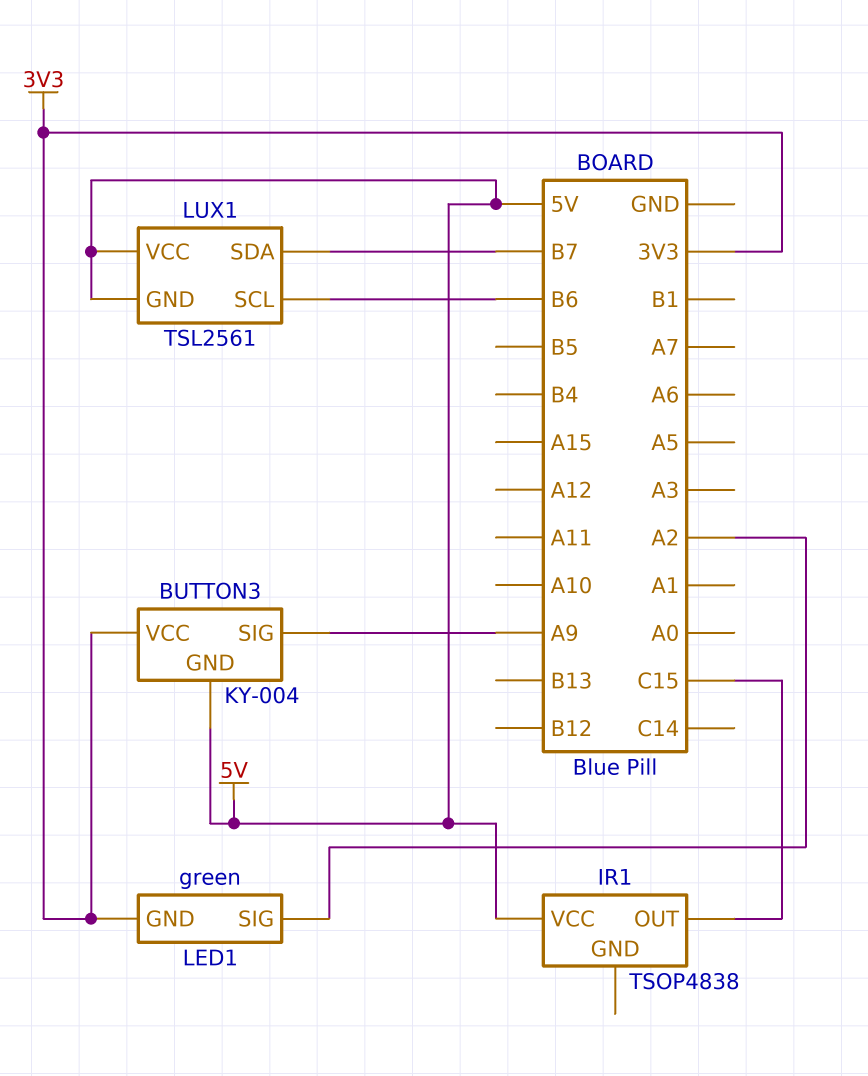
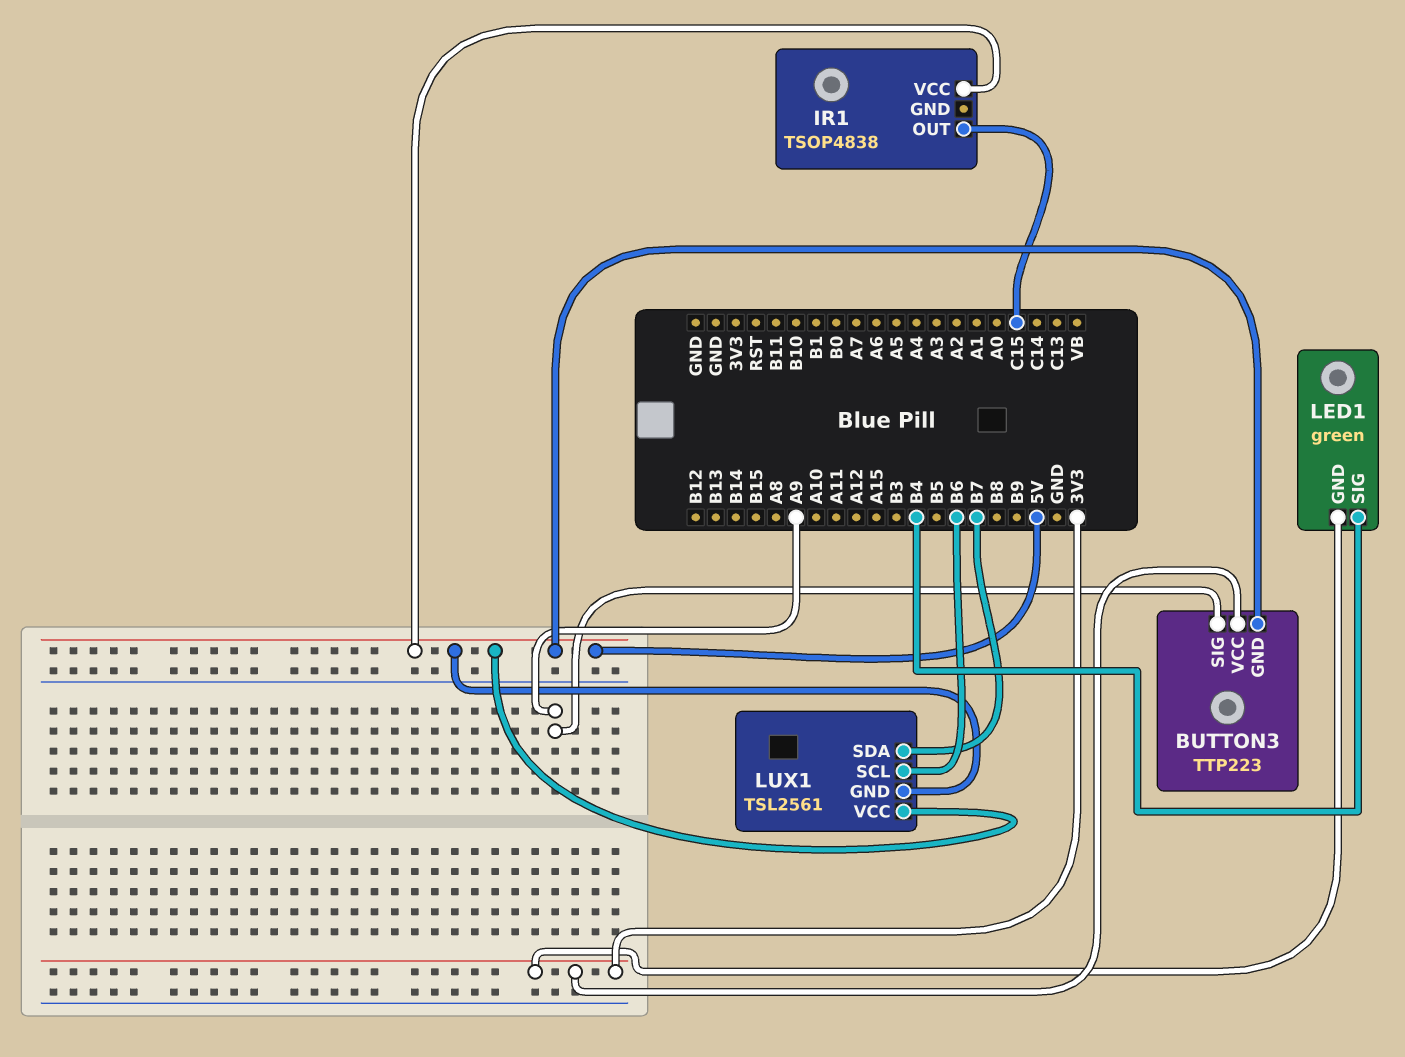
BUTTON3: KY-004 -> TTP223
LED1 pin SIG: A2 -> B4

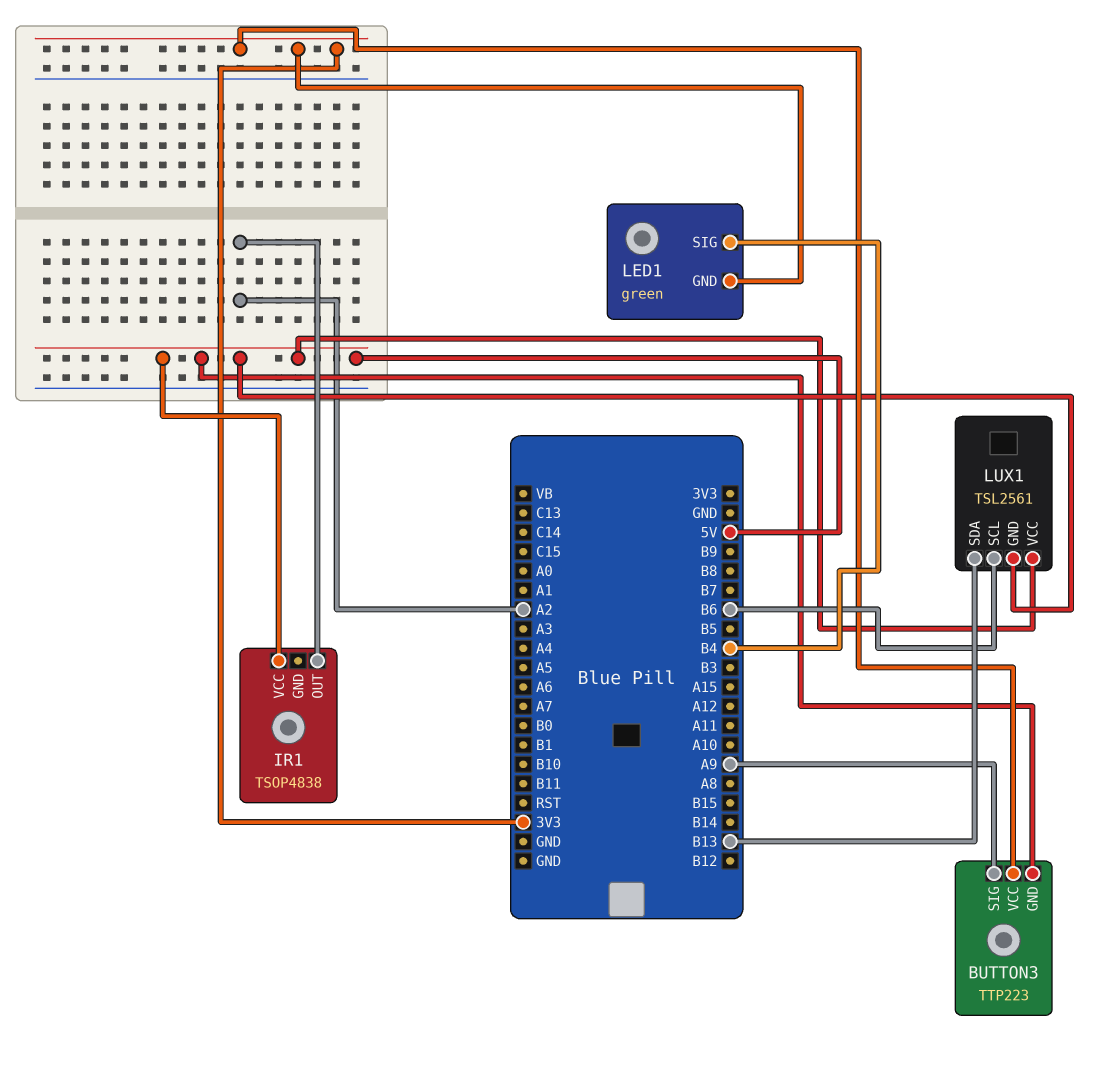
IR1 pin OUT: C15 -> A2
LUX1 pin SDA: B7 -> B13

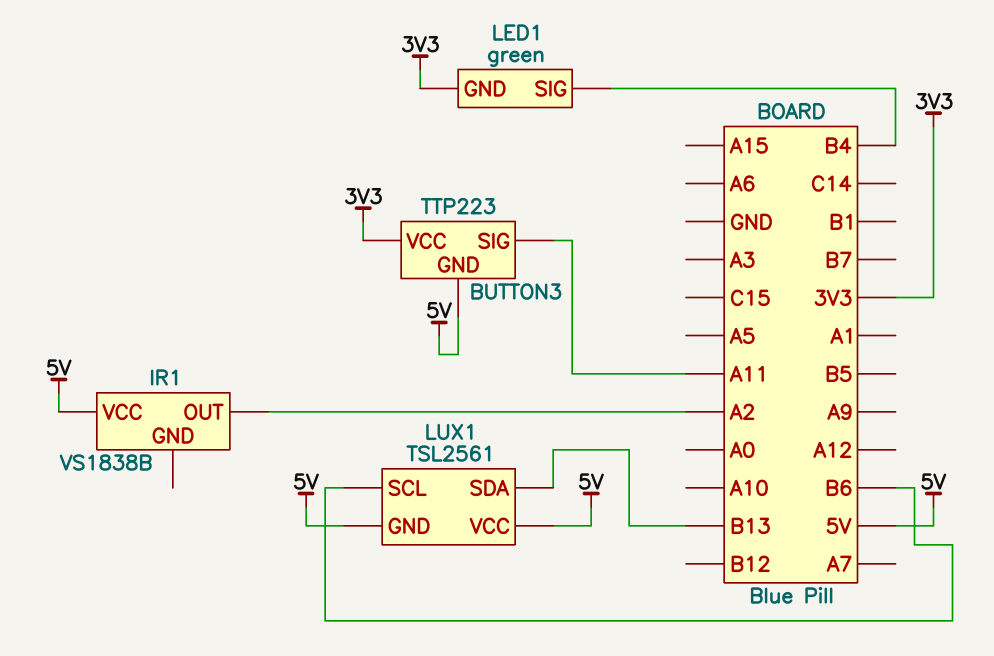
BUTTON3 pin SIG: A9 -> A11
IR1: TSOP4838 -> VS1838B

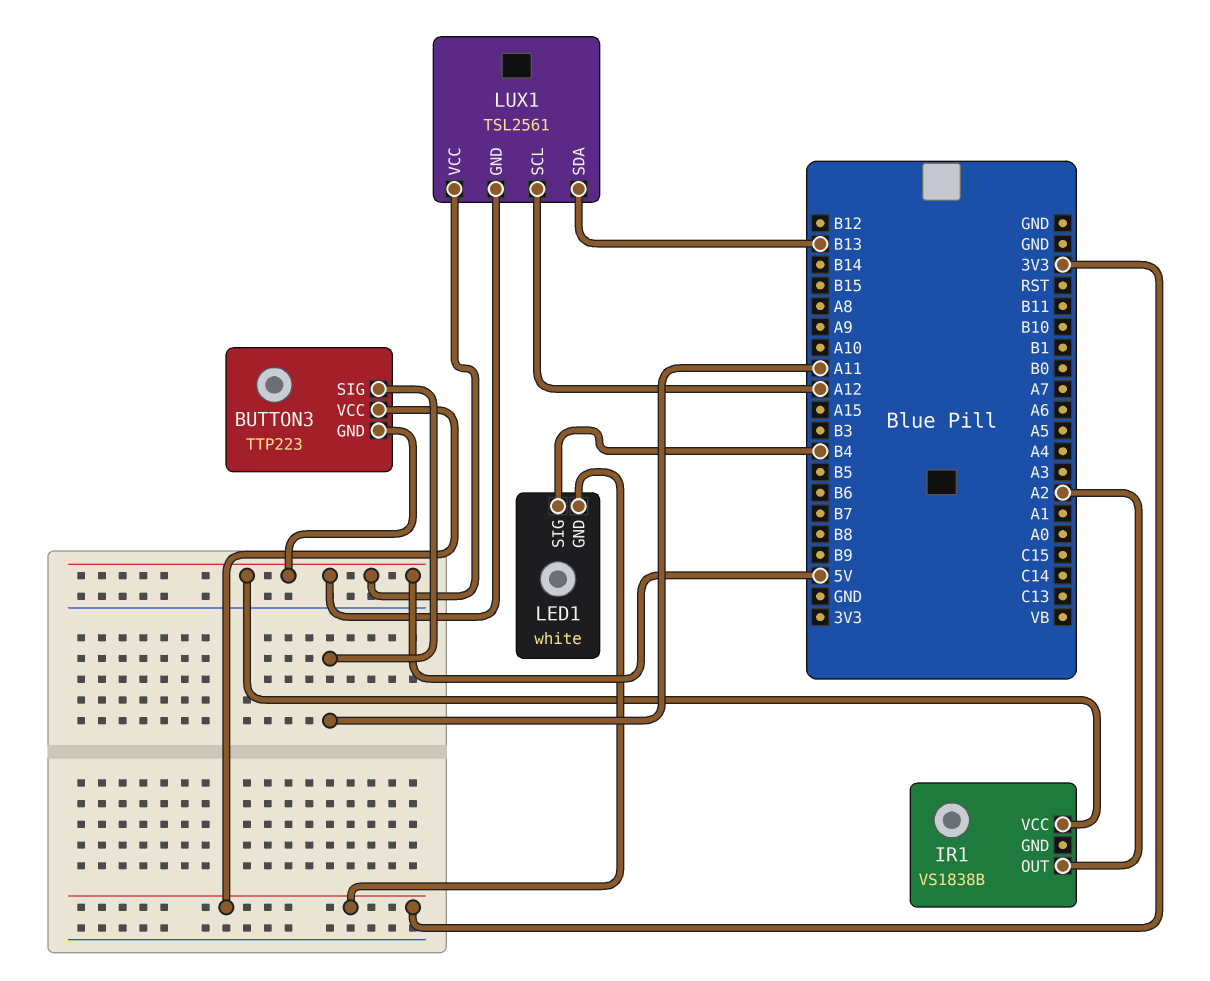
LED1: green -> white
LUX1 pin SCL: B6 -> A12

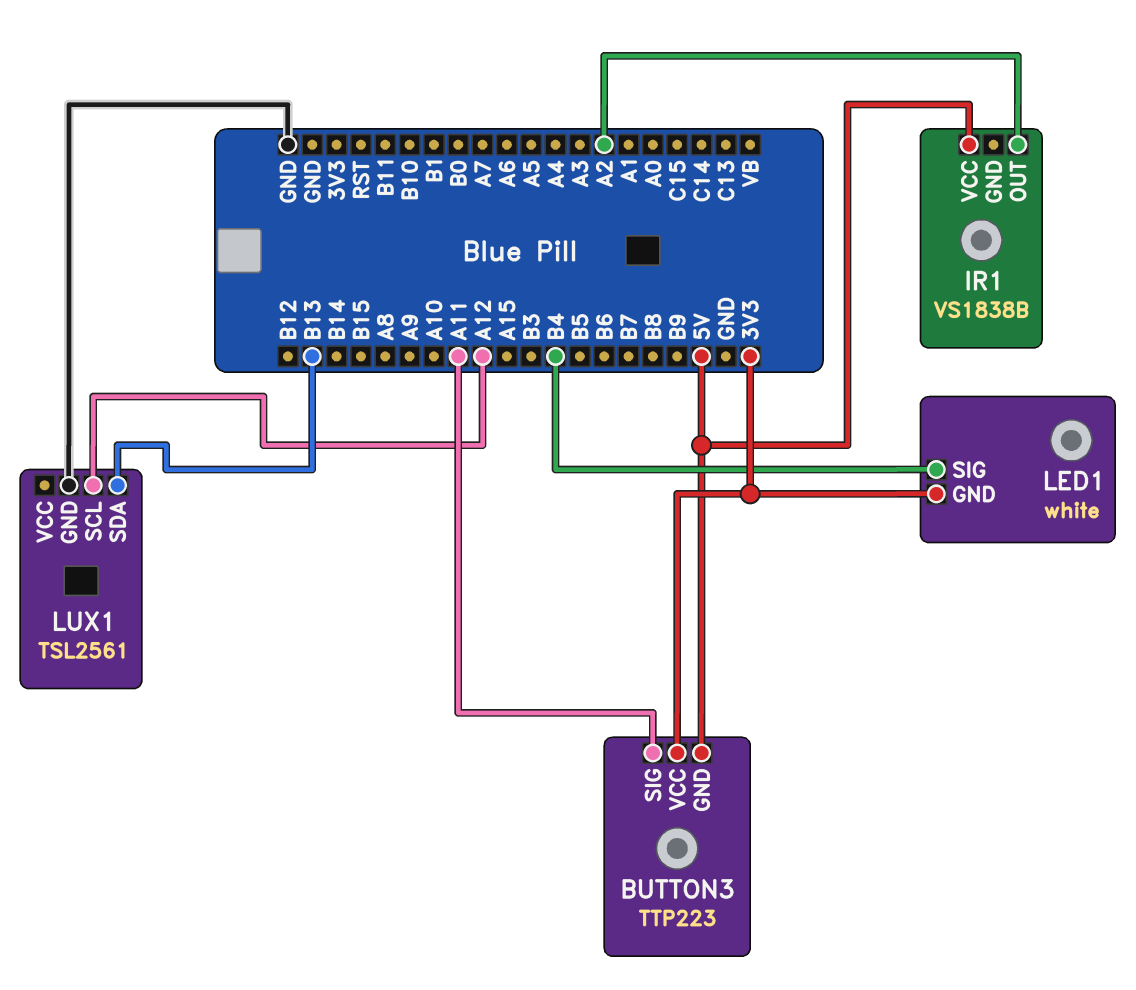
LUX1 pin GND: 5V -> GND
LUX1 pin VCC: 5V -> none

